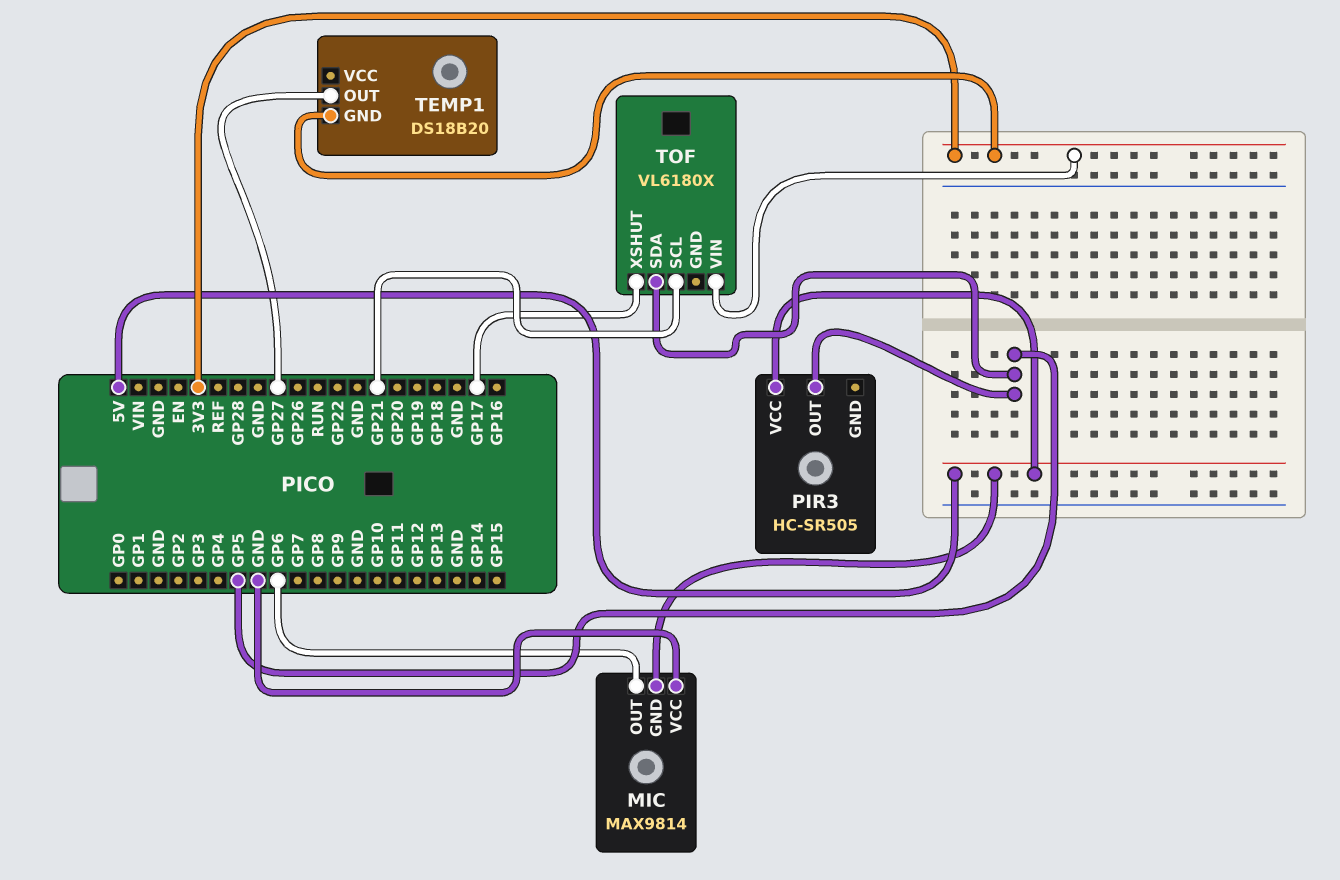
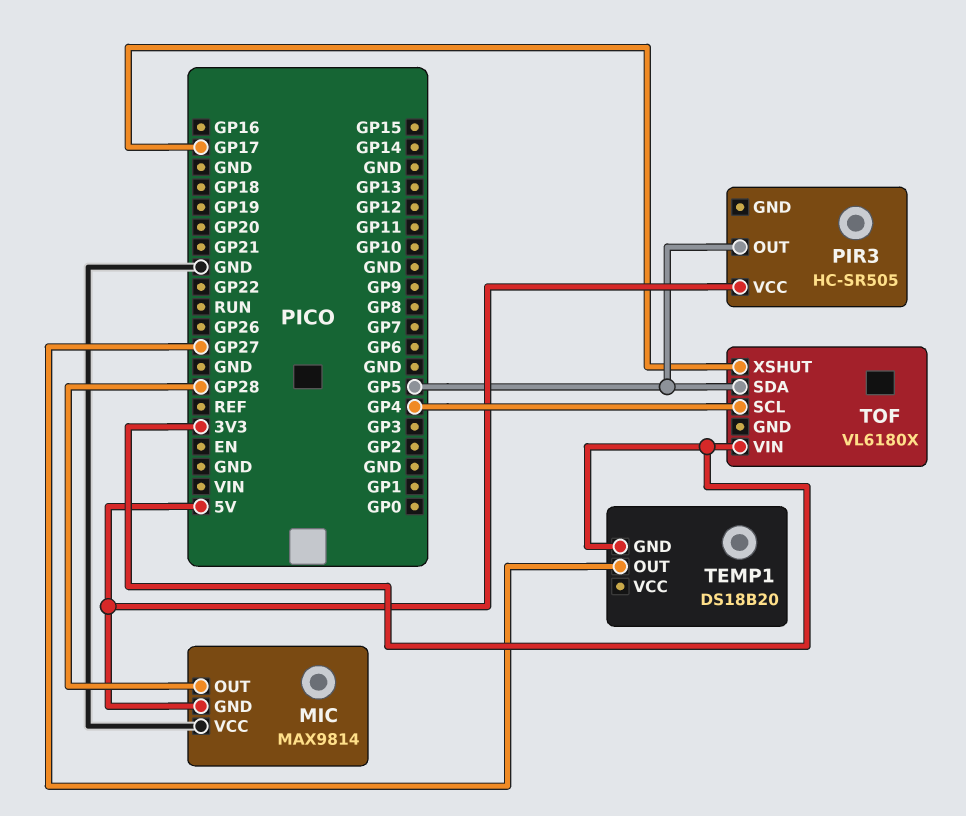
MIC pin OUT: GP6 -> GP28
TOF pin SCL: GP21 -> GP4

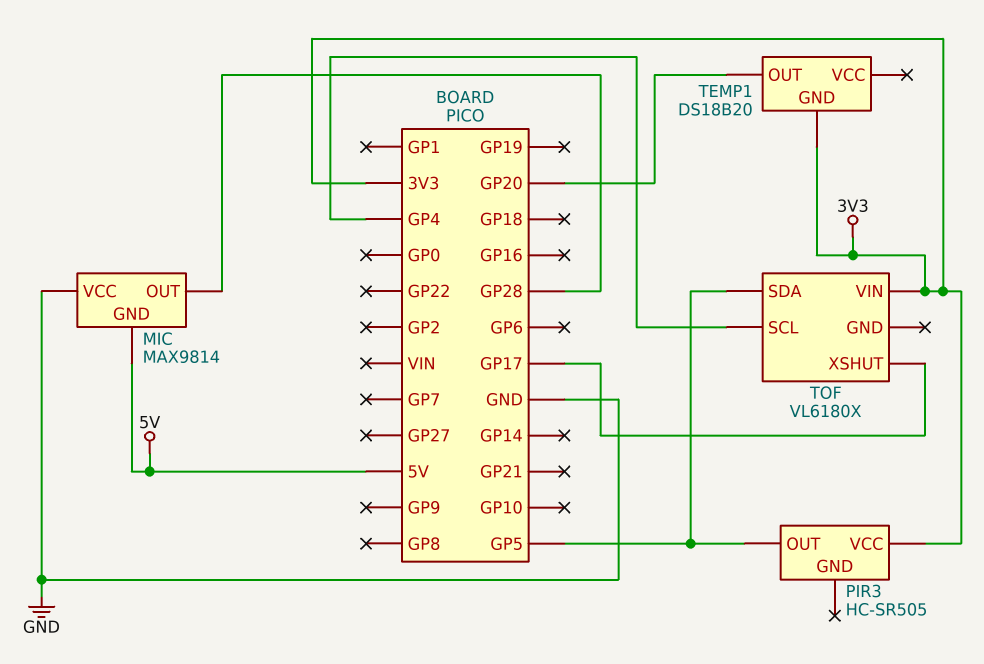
PIR3 pin VCC: 5V -> 3V3
TEMP1 pin OUT: GP27 -> GP20

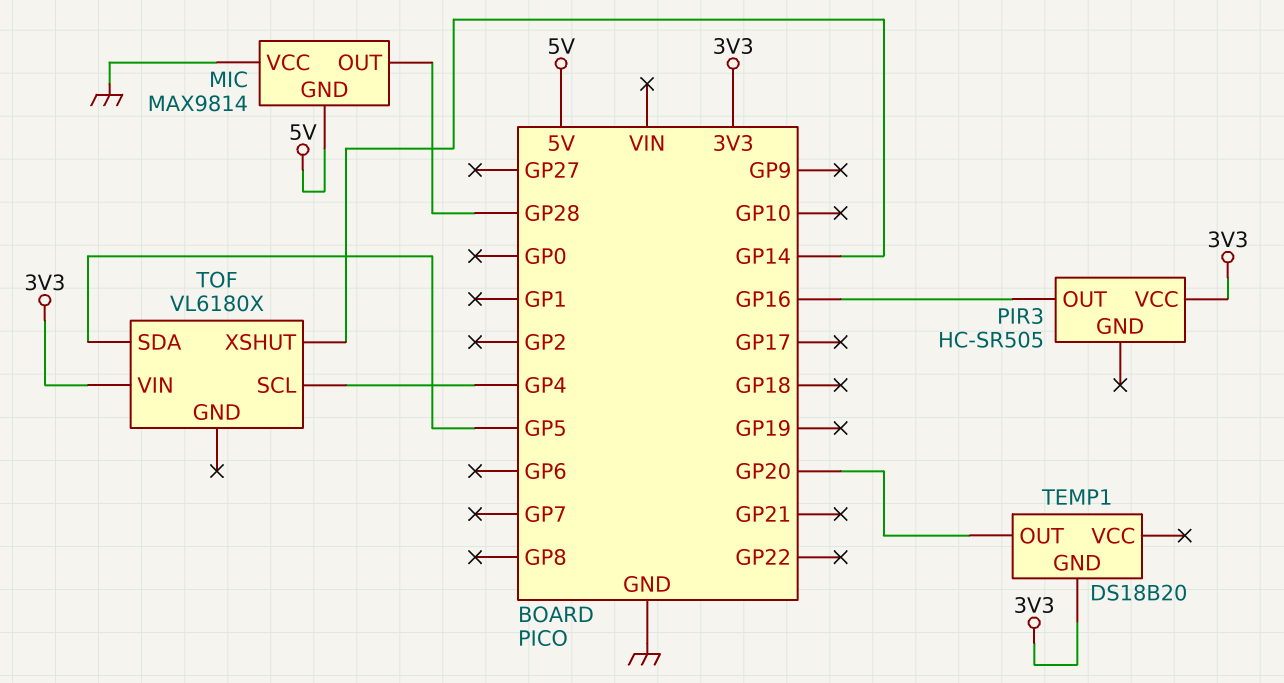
PIR3 pin OUT: GP5 -> GP16
TOF pin XSHUT: GP17 -> GP14

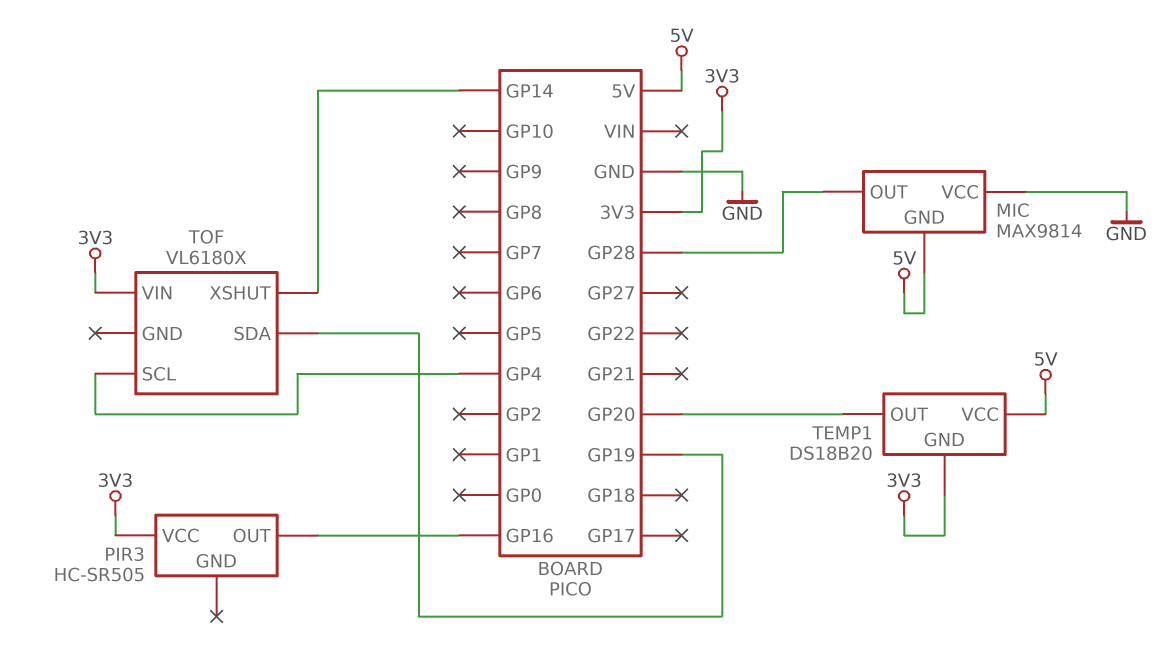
TEMP1 pin VCC: none -> 5V
TOF pin SDA: GP5 -> GP19

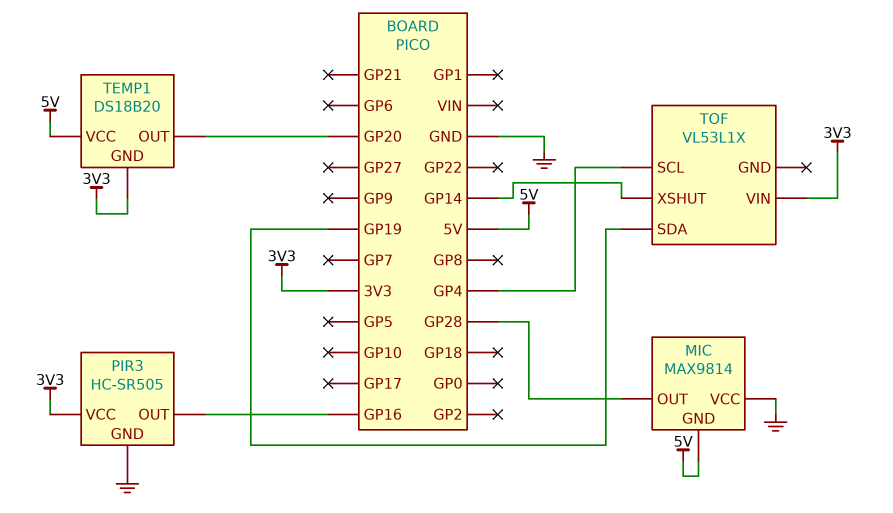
PIR3 pin GND: none -> GND
TOF: VL6180X -> VL53L1X

